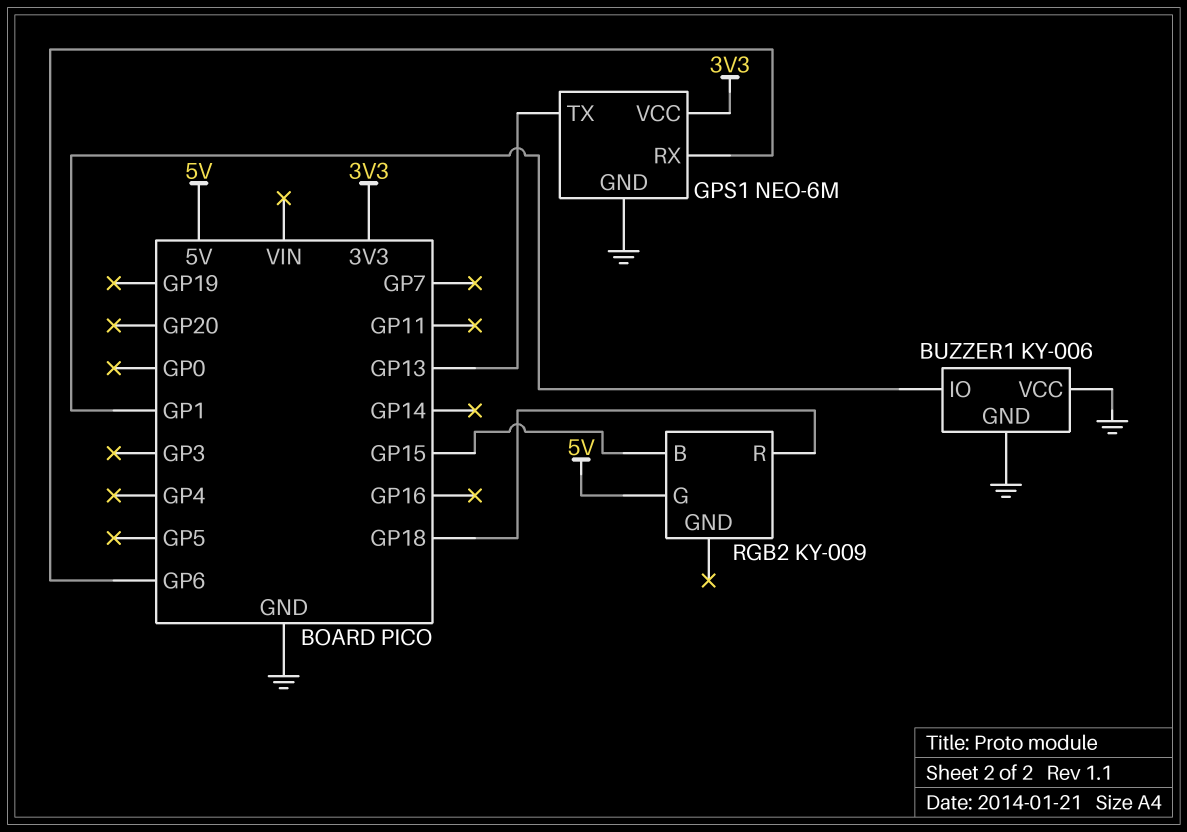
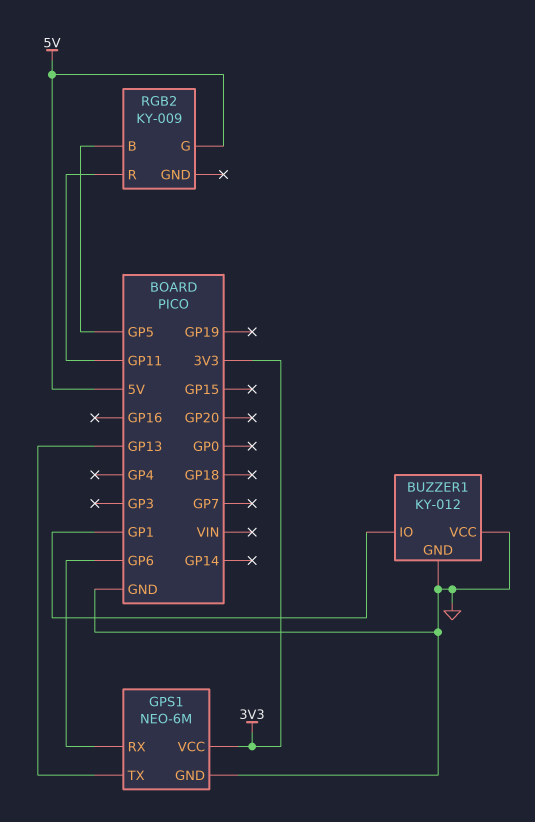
BUZZER1: KY-006 -> KY-012
RGB2 pin B: GP15 -> GP5
RGB2 pin R: GP18 -> GP11

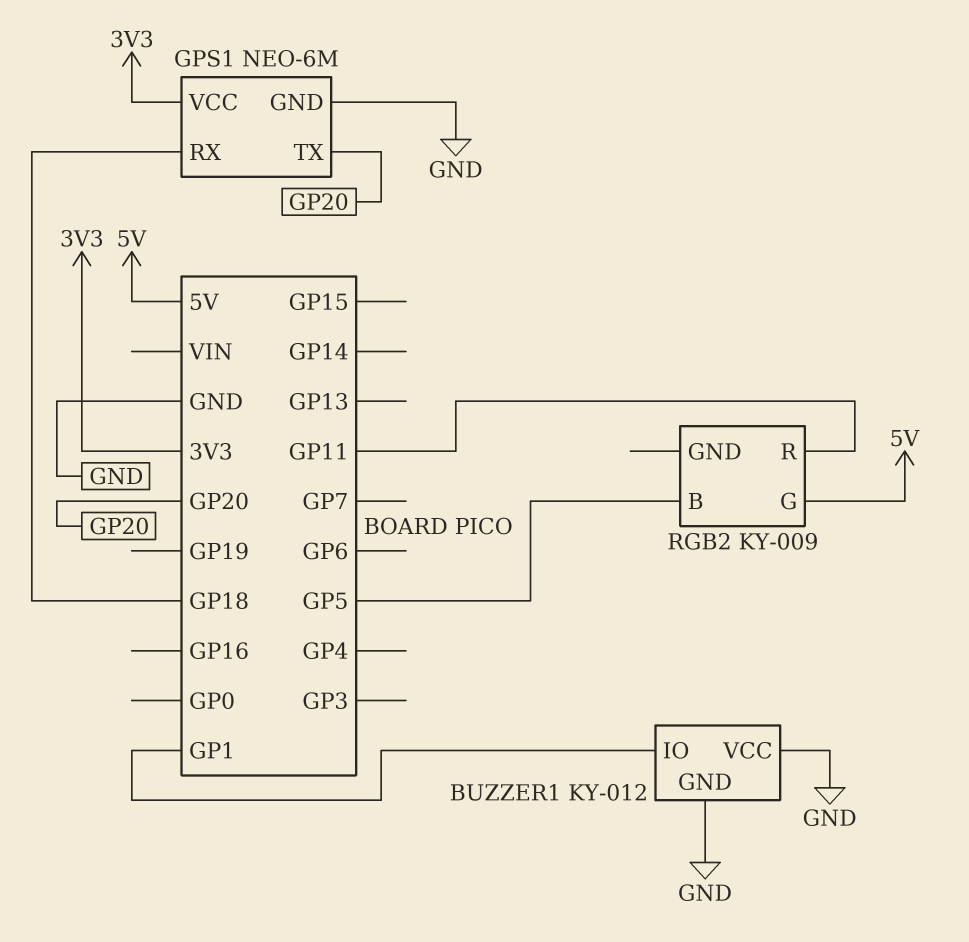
GPS1 pin RX: GP6 -> GP18
GPS1 pin TX: GP13 -> GP20

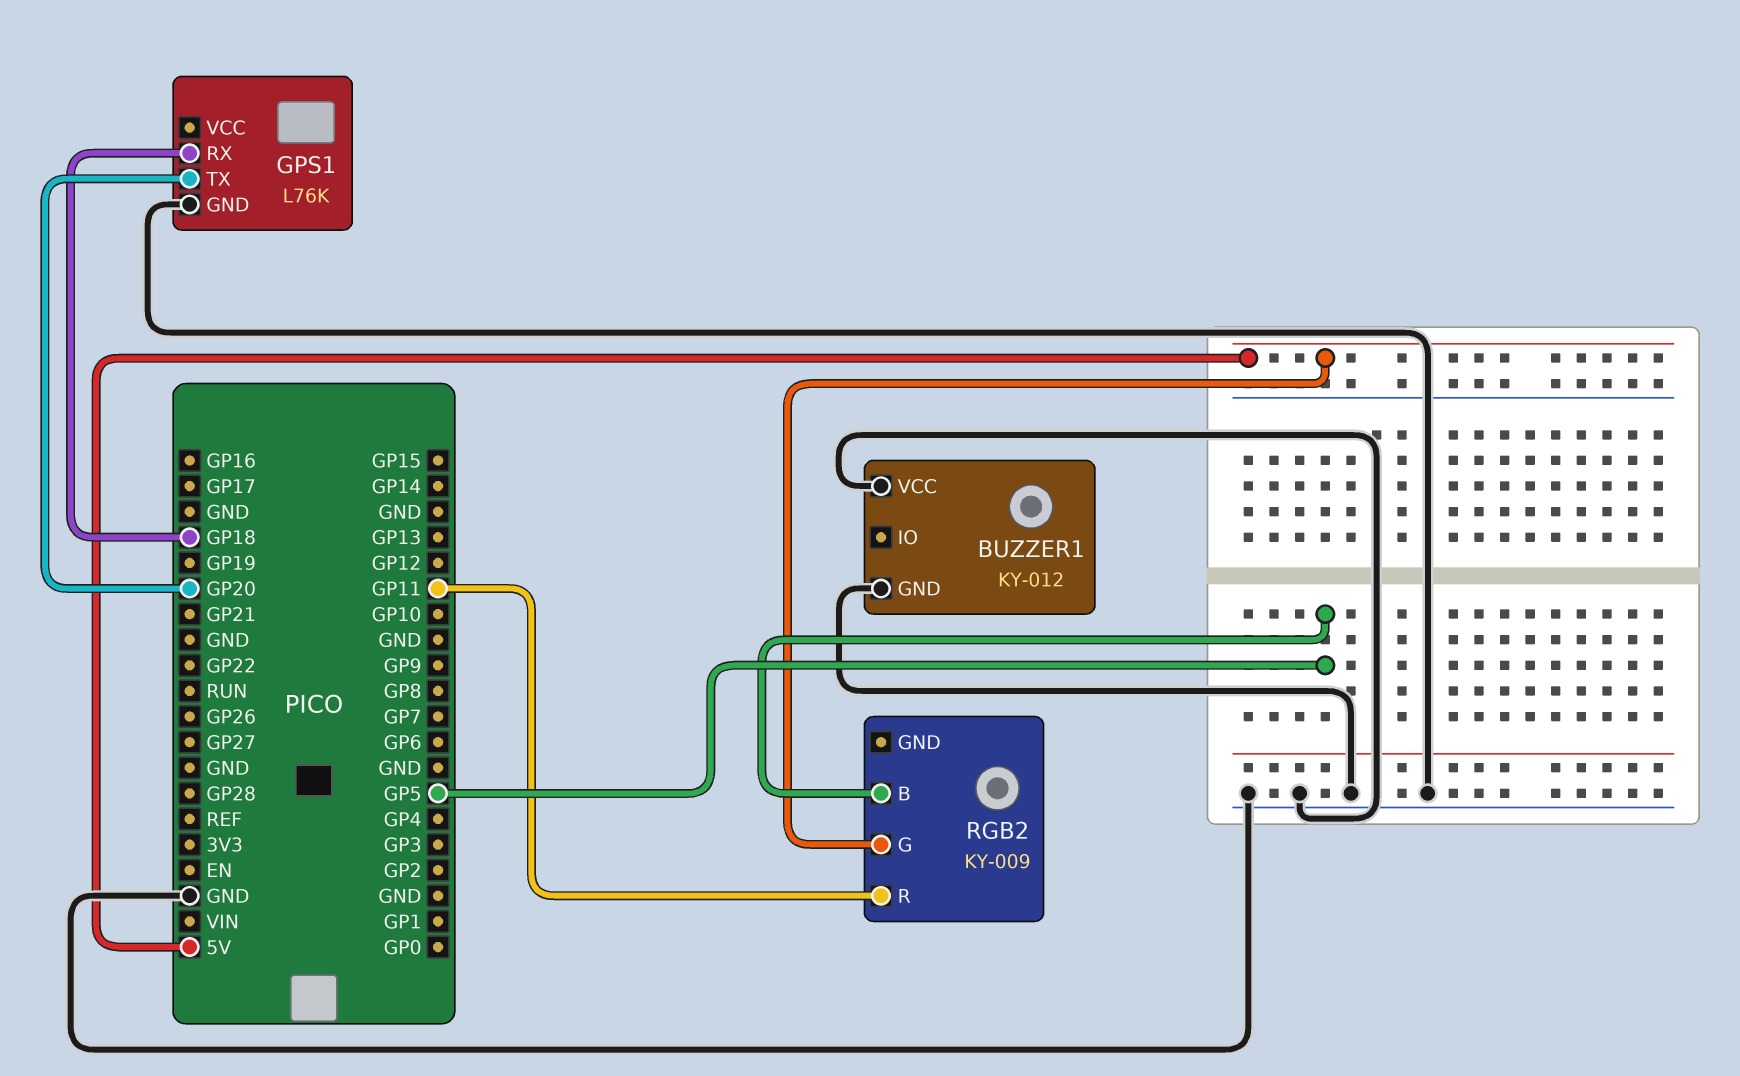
BUZZER1 pin IO: GP1 -> none
GPS1: NEO-6M -> L76K
GPS1 pin VCC: 3V3 -> none

